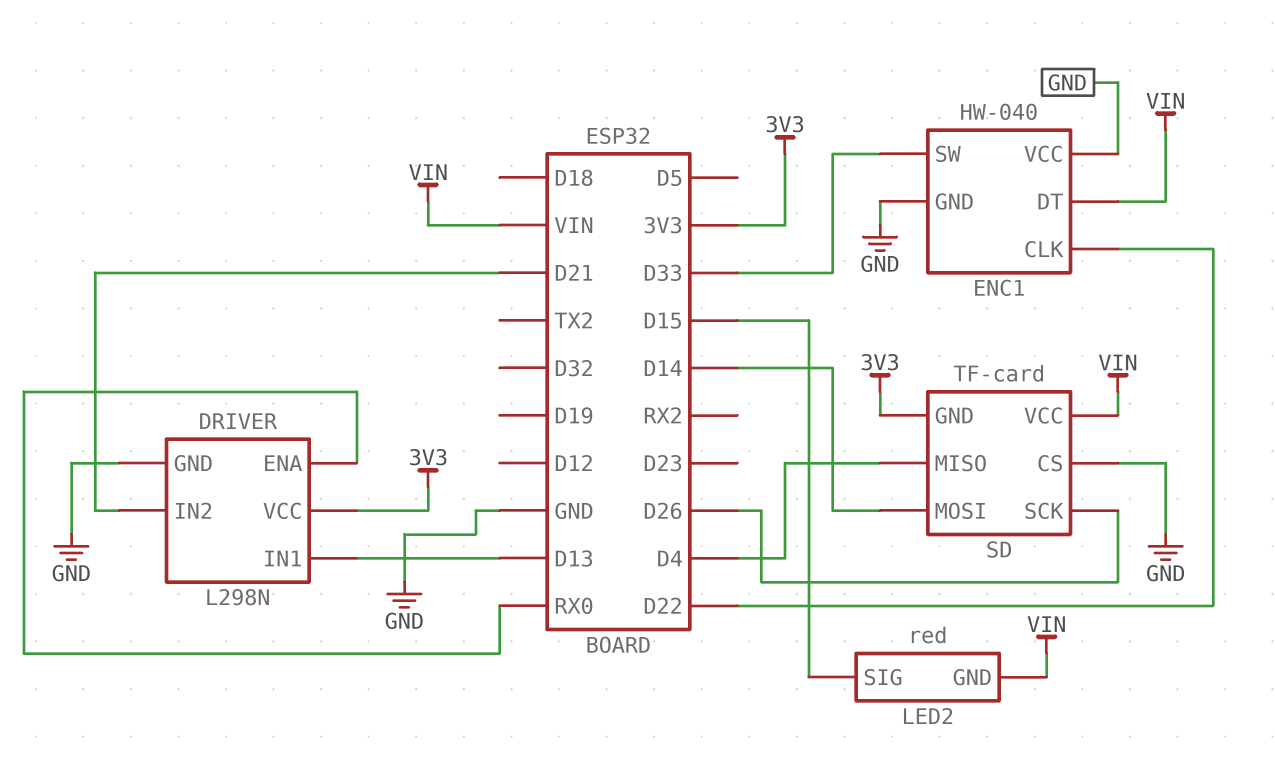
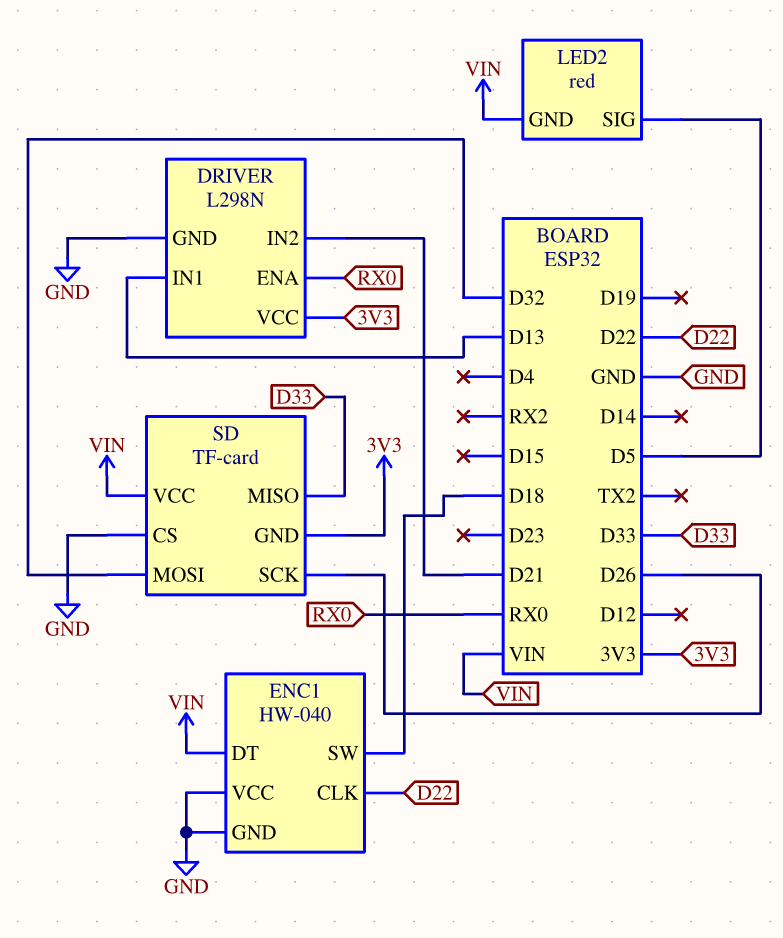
ENC1 pin SW: D33 -> D18
LED2 pin SIG: D15 -> D5
SD pin MISO: D4 -> D33
SD pin MOSI: D14 -> D32

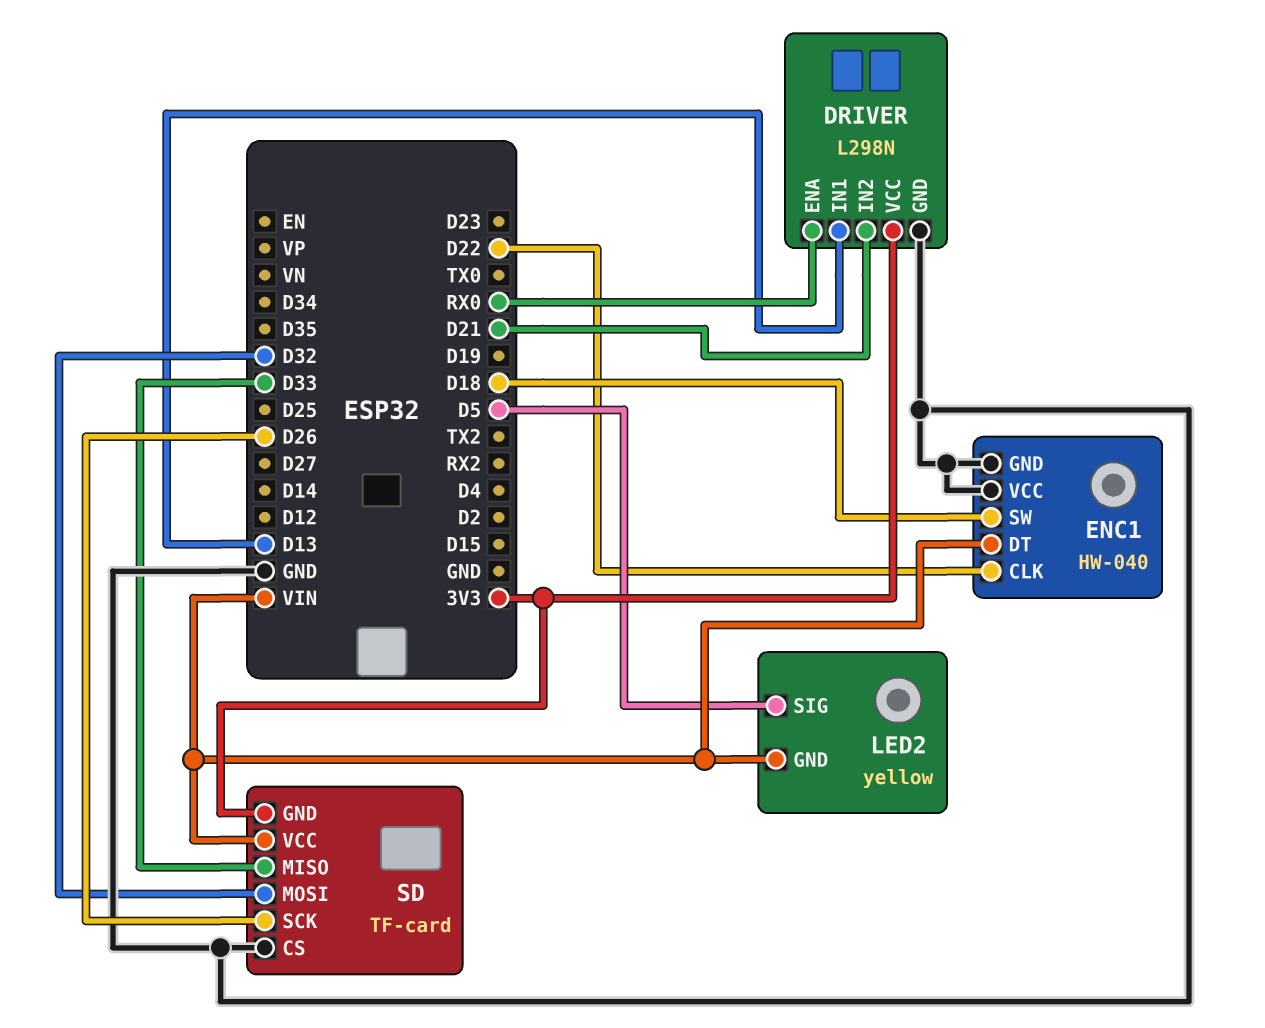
LED2: red -> yellow

